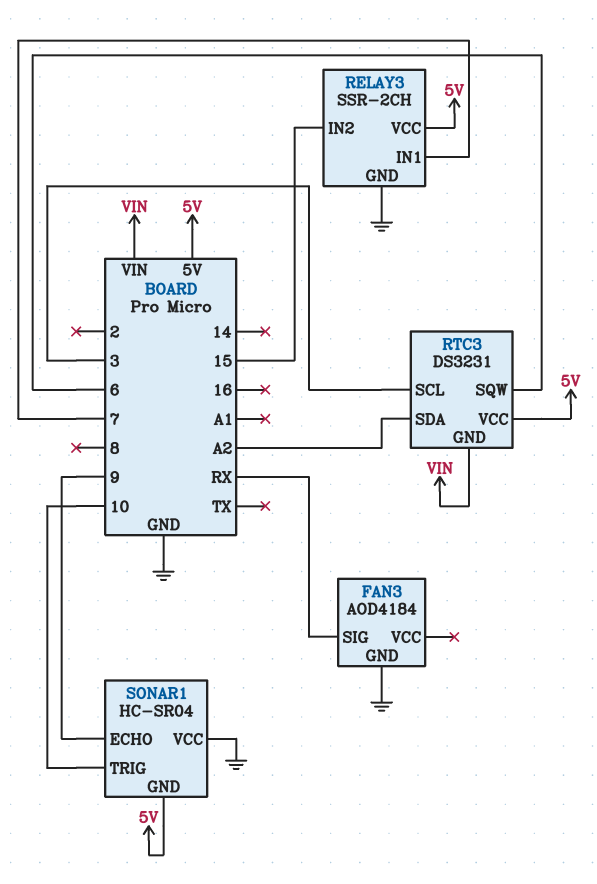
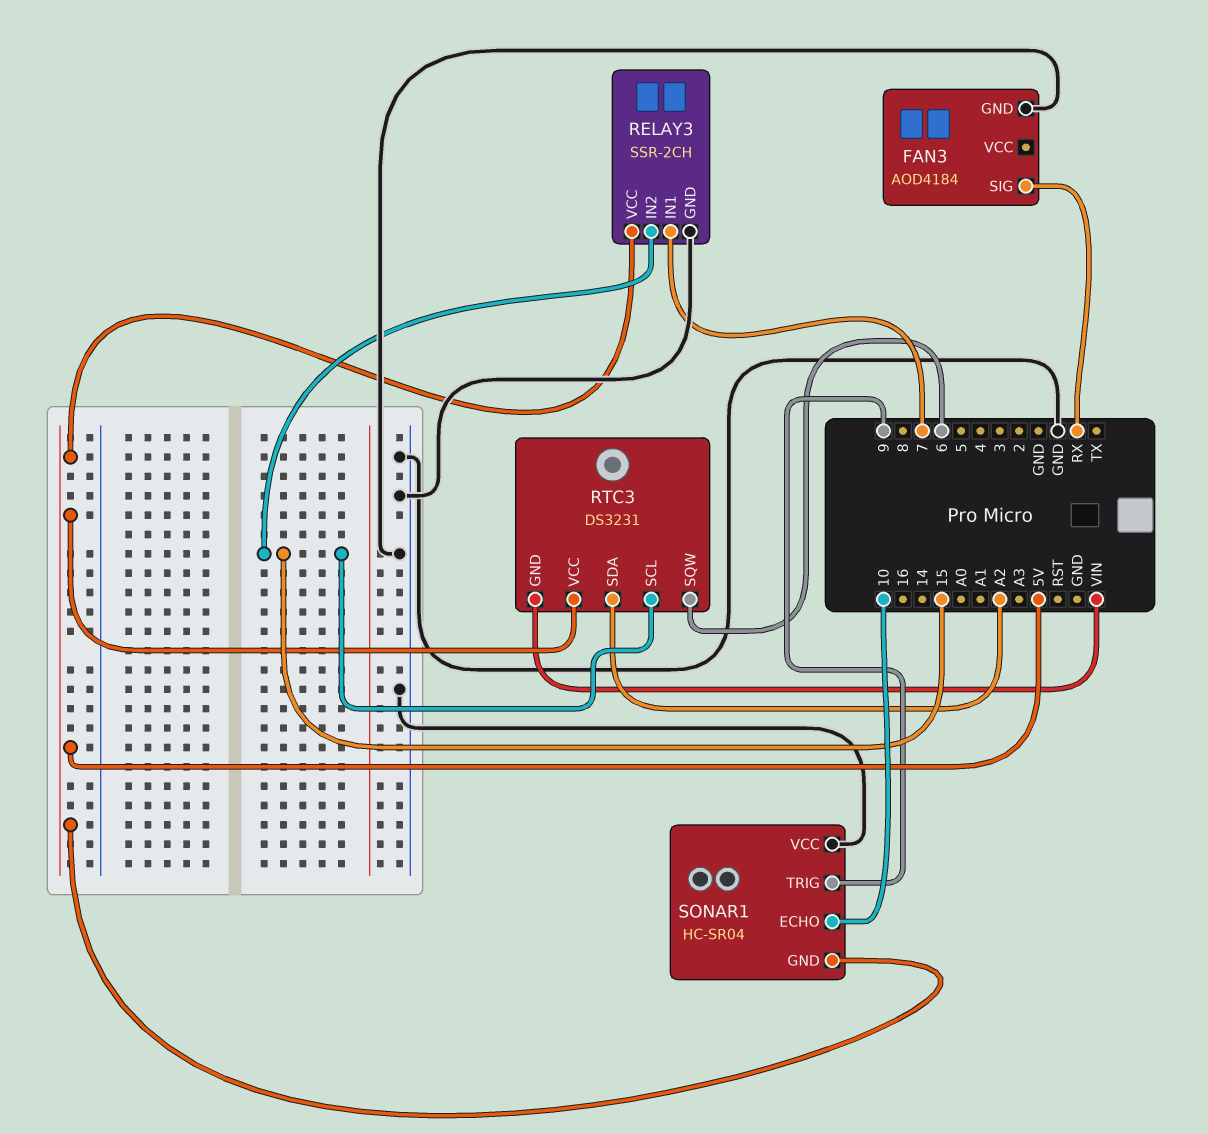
RTC3 pin SCL: 3 -> 15
SONAR1 pin ECHO: 9 -> 10
SONAR1 pin TRIG: 10 -> 9

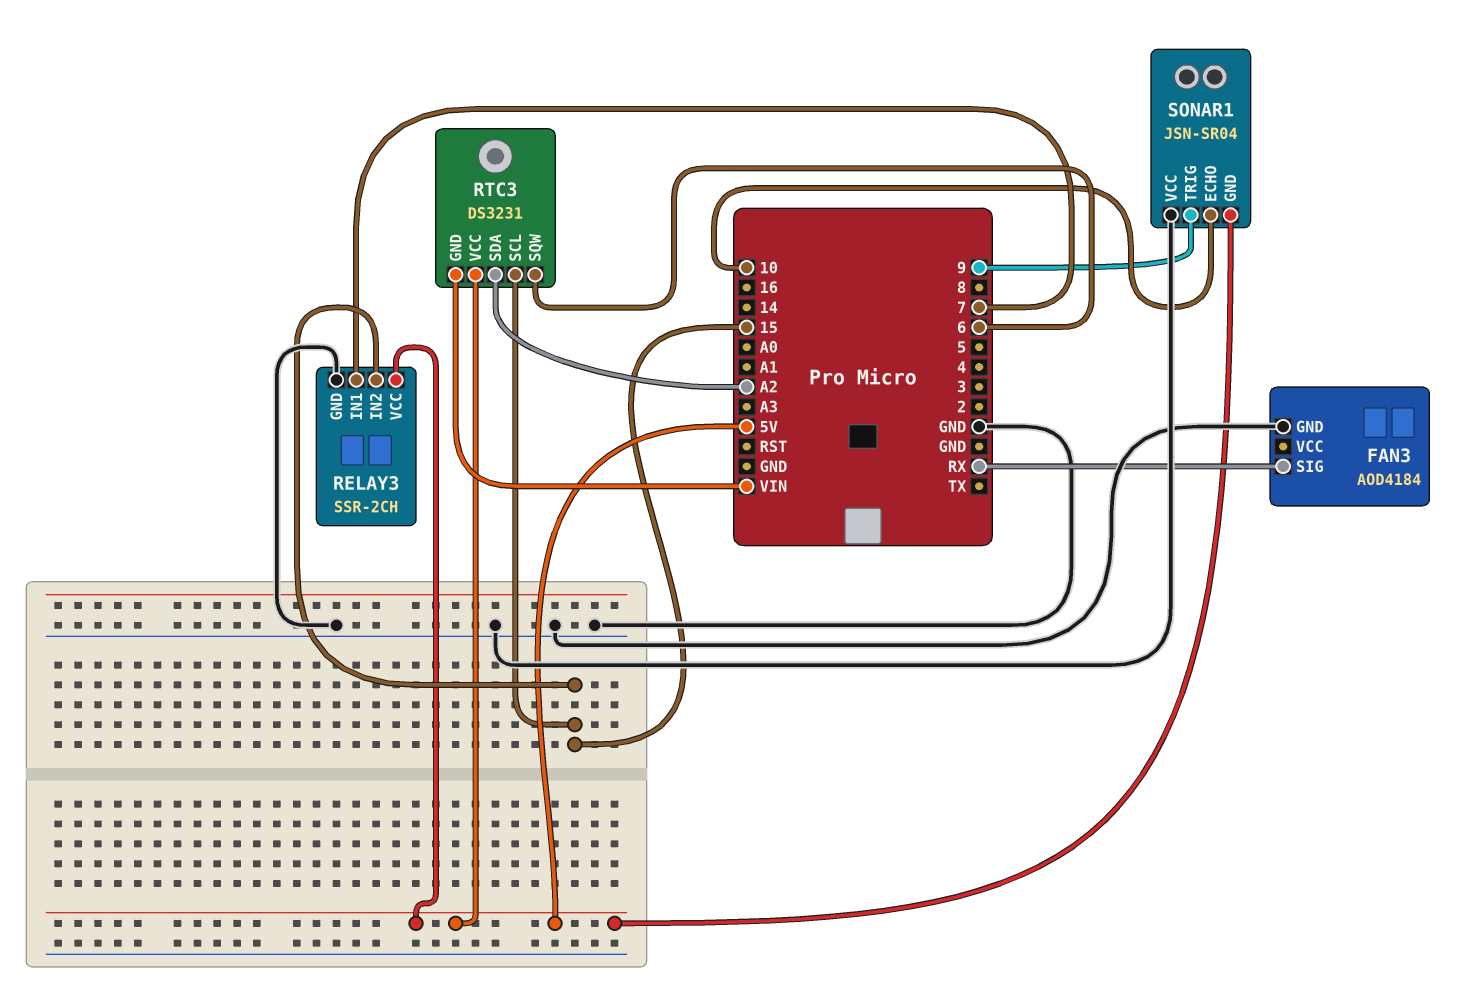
SONAR1: HC-SR04 -> JSN-SR04

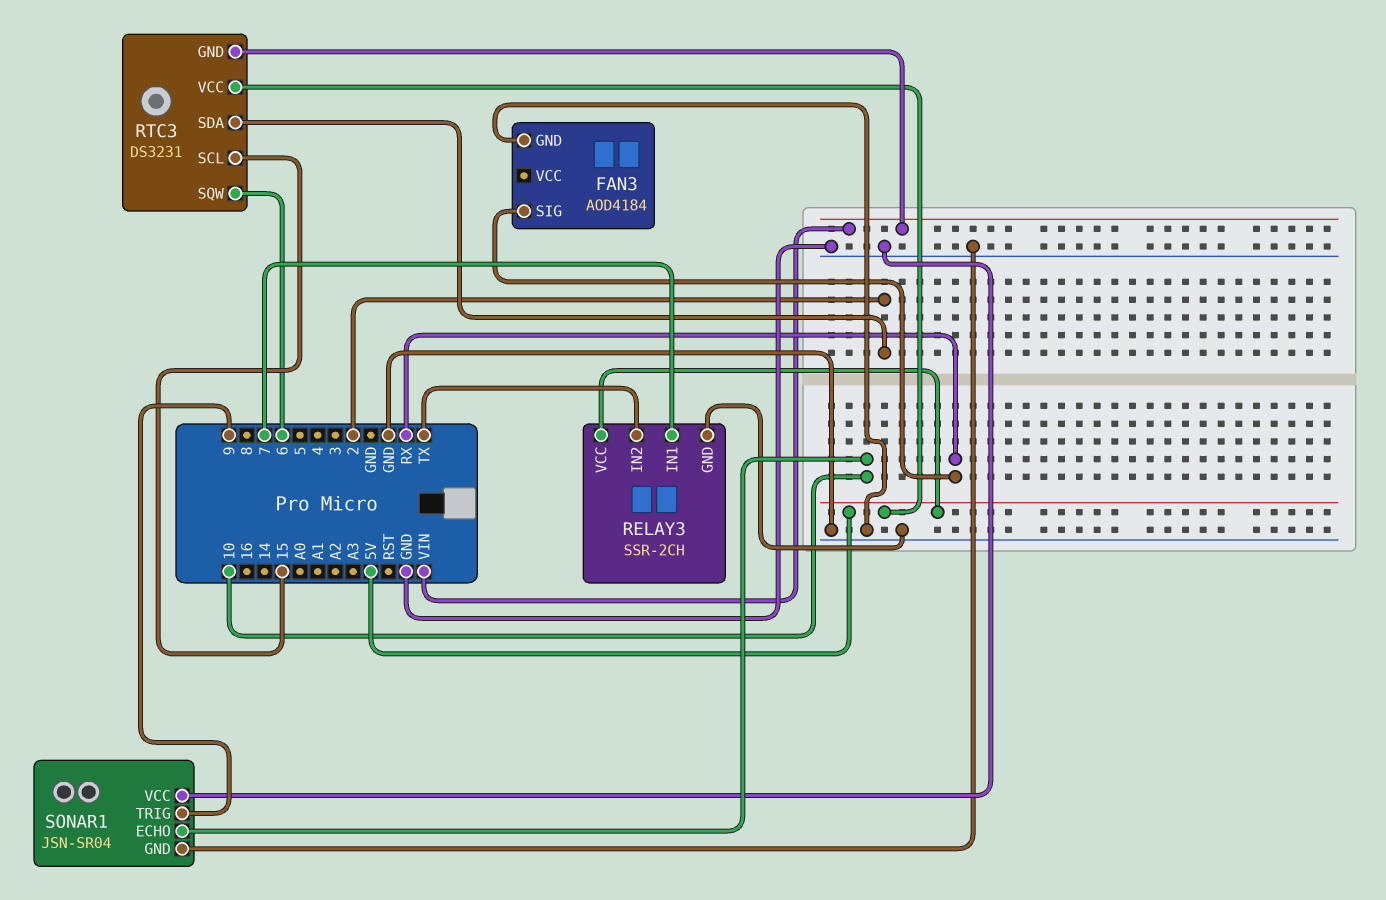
RELAY3 pin IN2: 15 -> TX
RTC3 pin SDA: A2 -> 2
SONAR1 pin GND: 5V -> GND

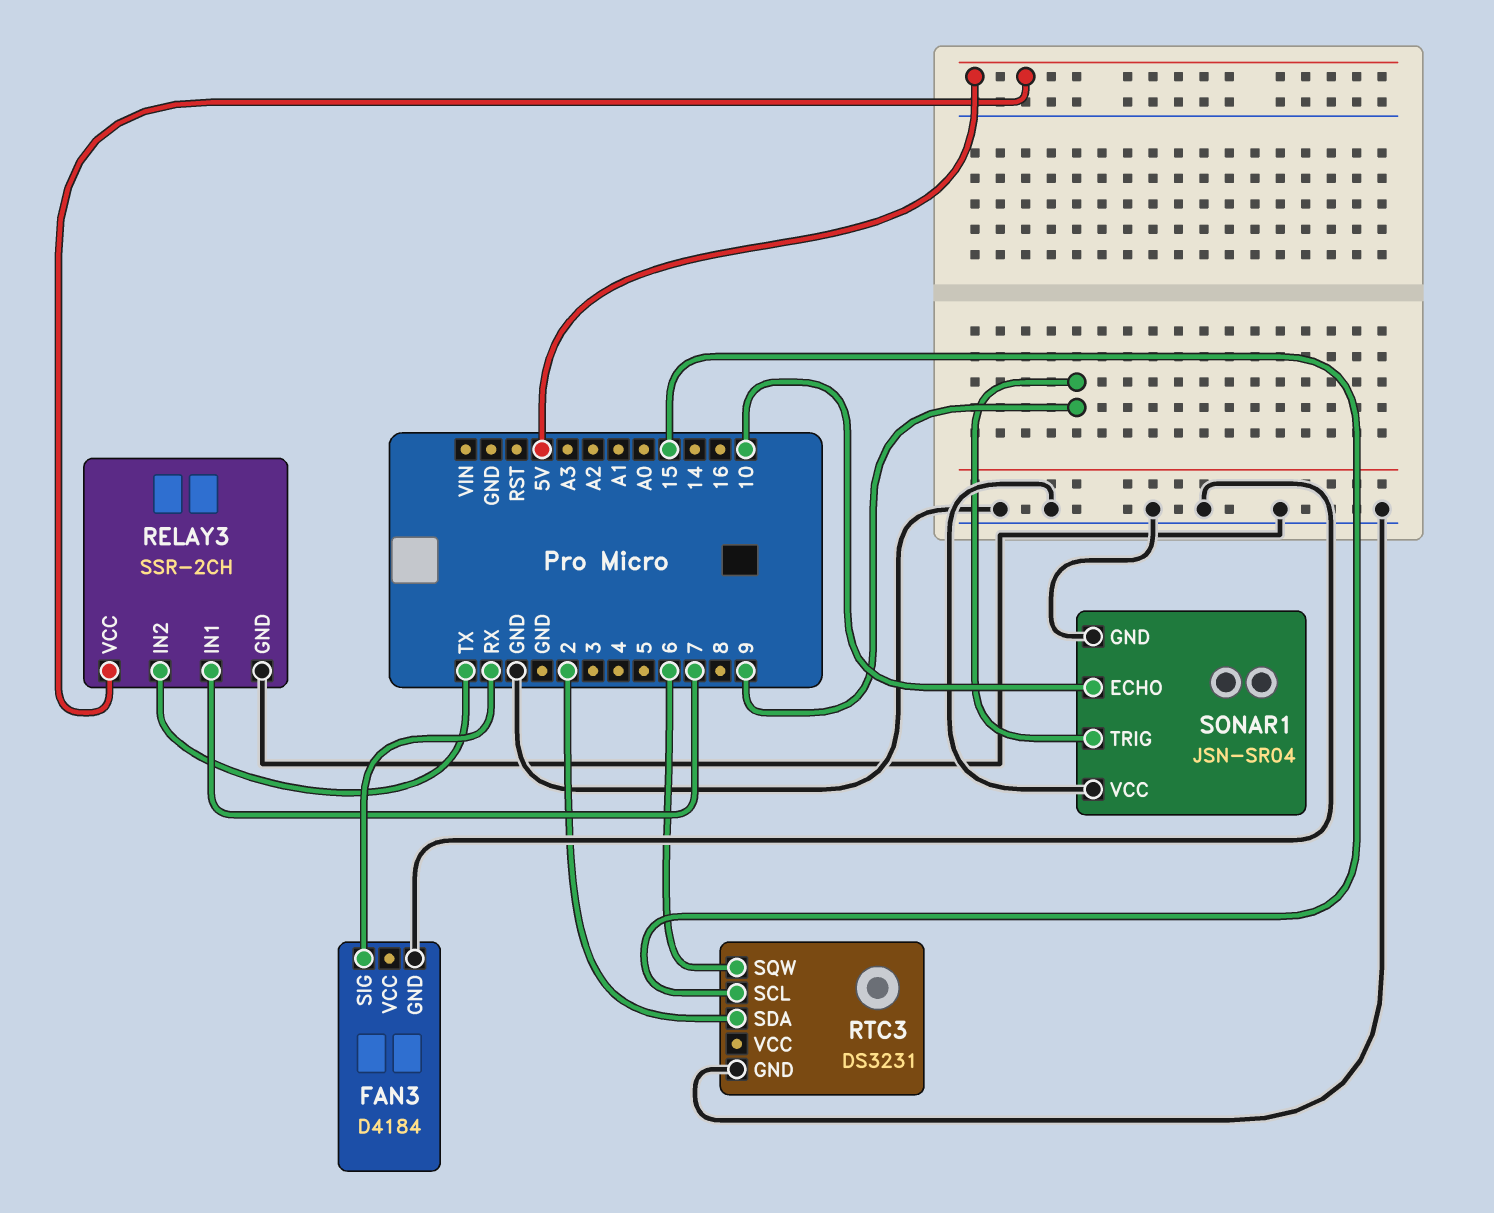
FAN3: AOD4184 -> D4184
RTC3 pin GND: VIN -> GND
RTC3 pin VCC: 5V -> none

